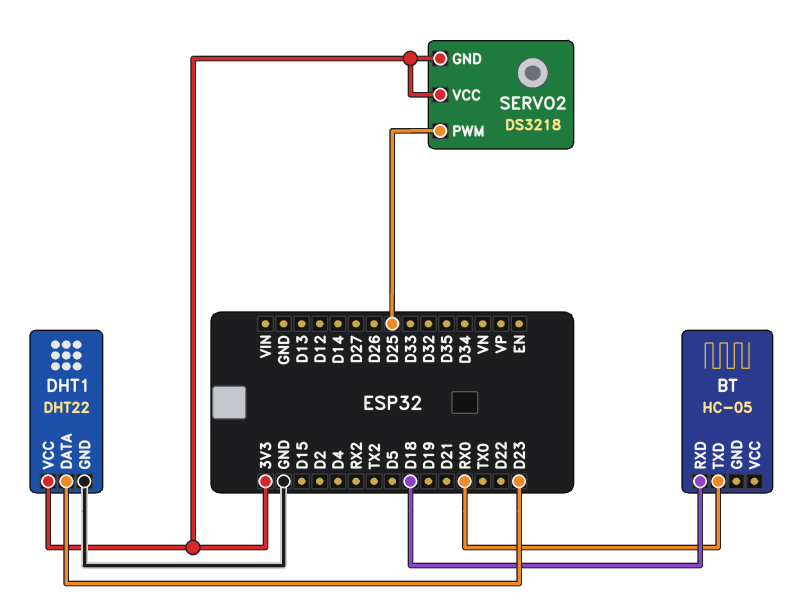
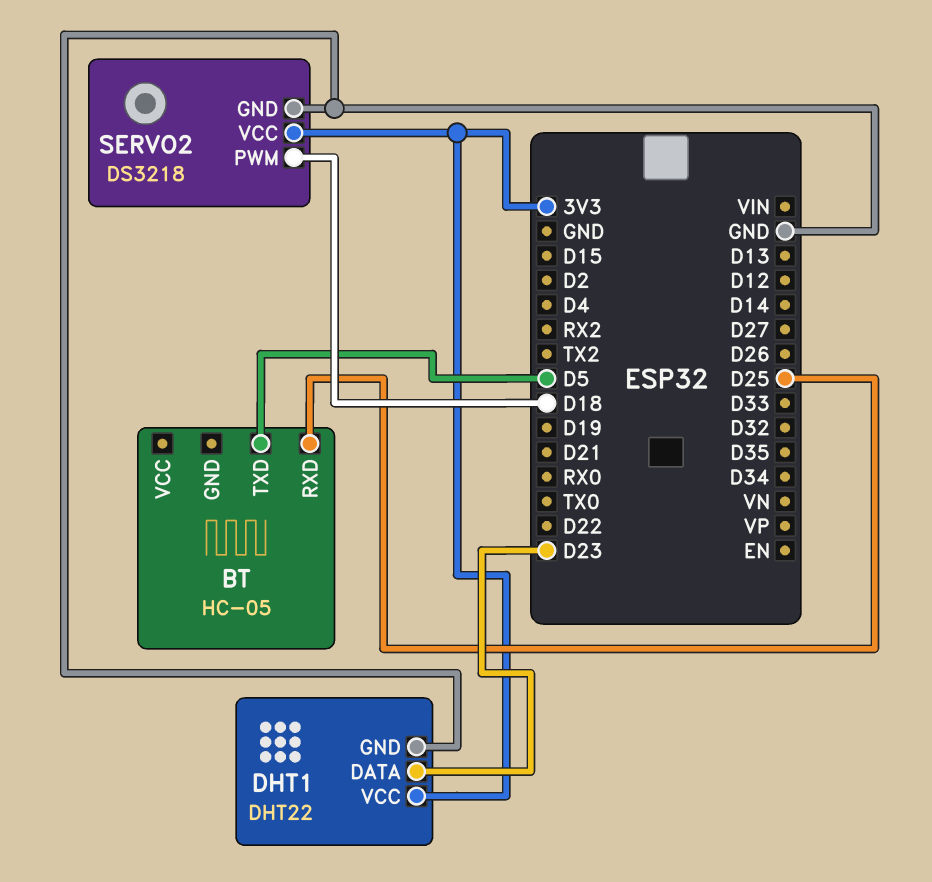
BT pin RXD: D18 -> D25
BT pin TXD: RX0 -> D5
SERVO2 pin GND: 3V3 -> GND
SERVO2 pin PWM: D25 -> D18

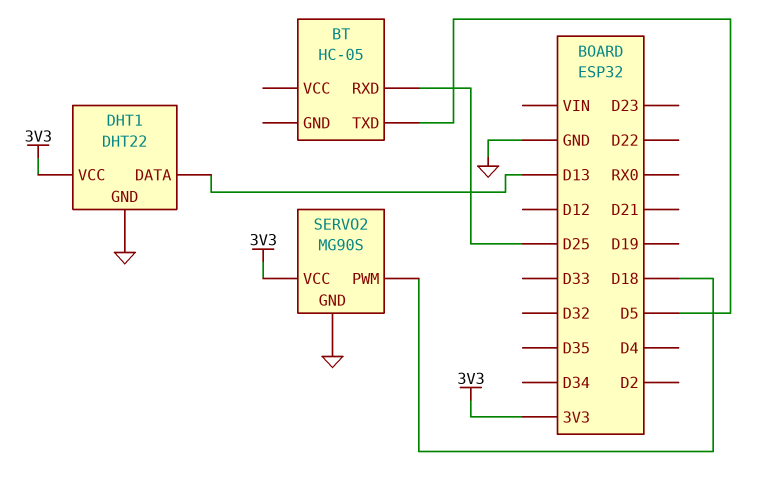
DHT1 pin DATA: D23 -> D13
SERVO2: DS3218 -> MG90S

